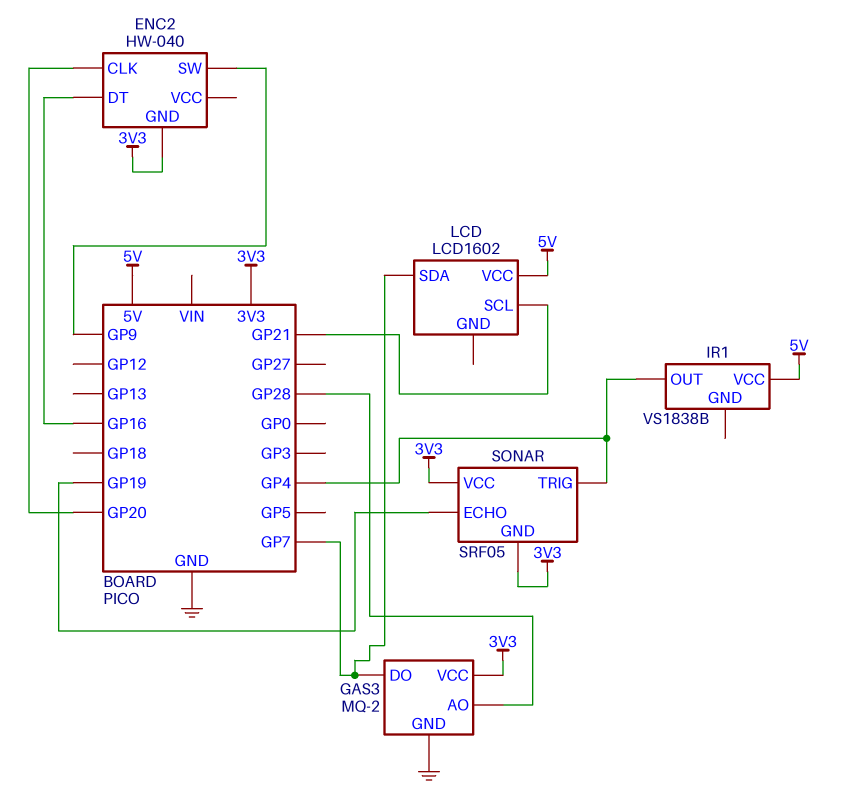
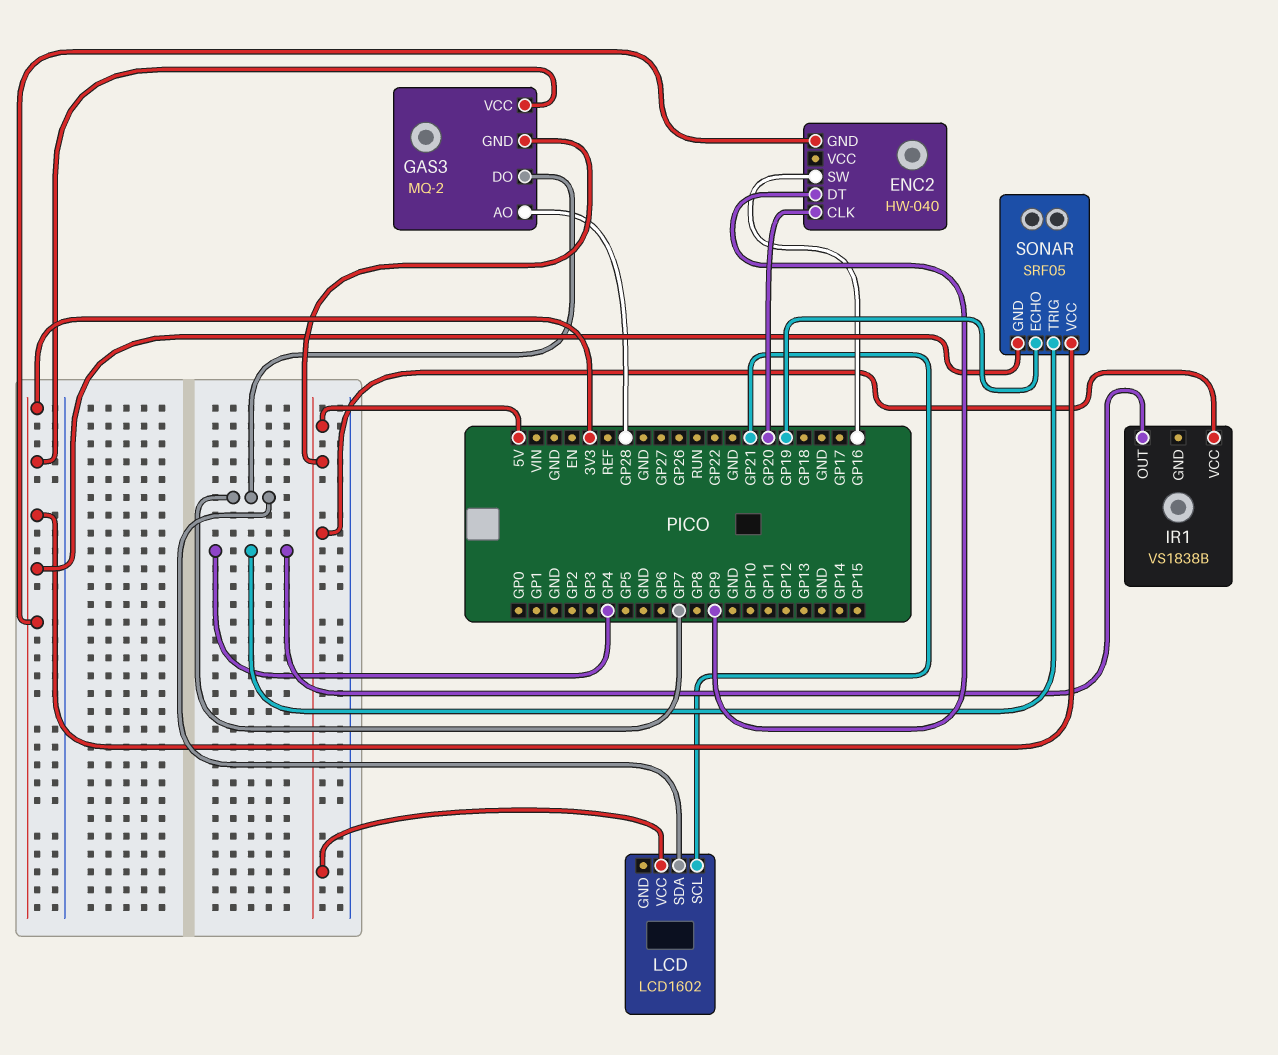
ENC2 pin DT: GP16 -> GP9
ENC2 pin SW: GP9 -> GP16
GAS3 pin GND: GND -> 5V

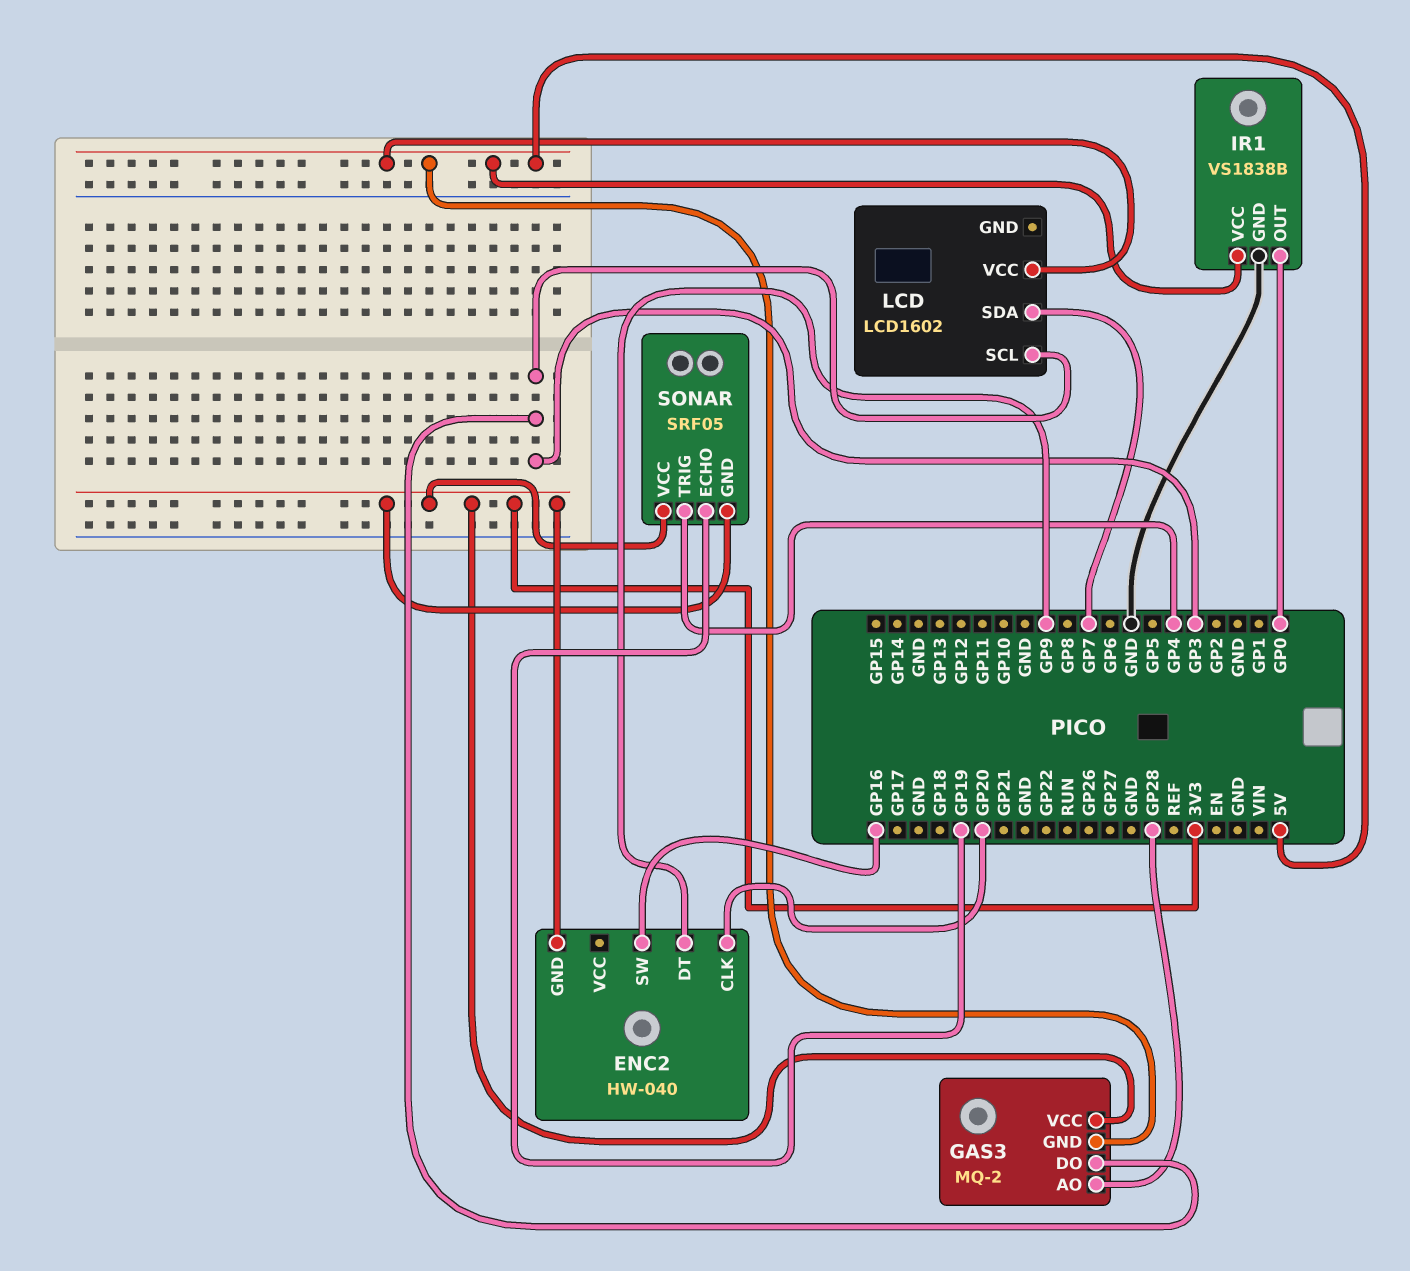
GAS3 pin DO: GP7 -> GP3
IR1 pin GND: none -> GND
IR1 pin OUT: GP4 -> GP0
LCD pin SCL: GP21 -> GP3

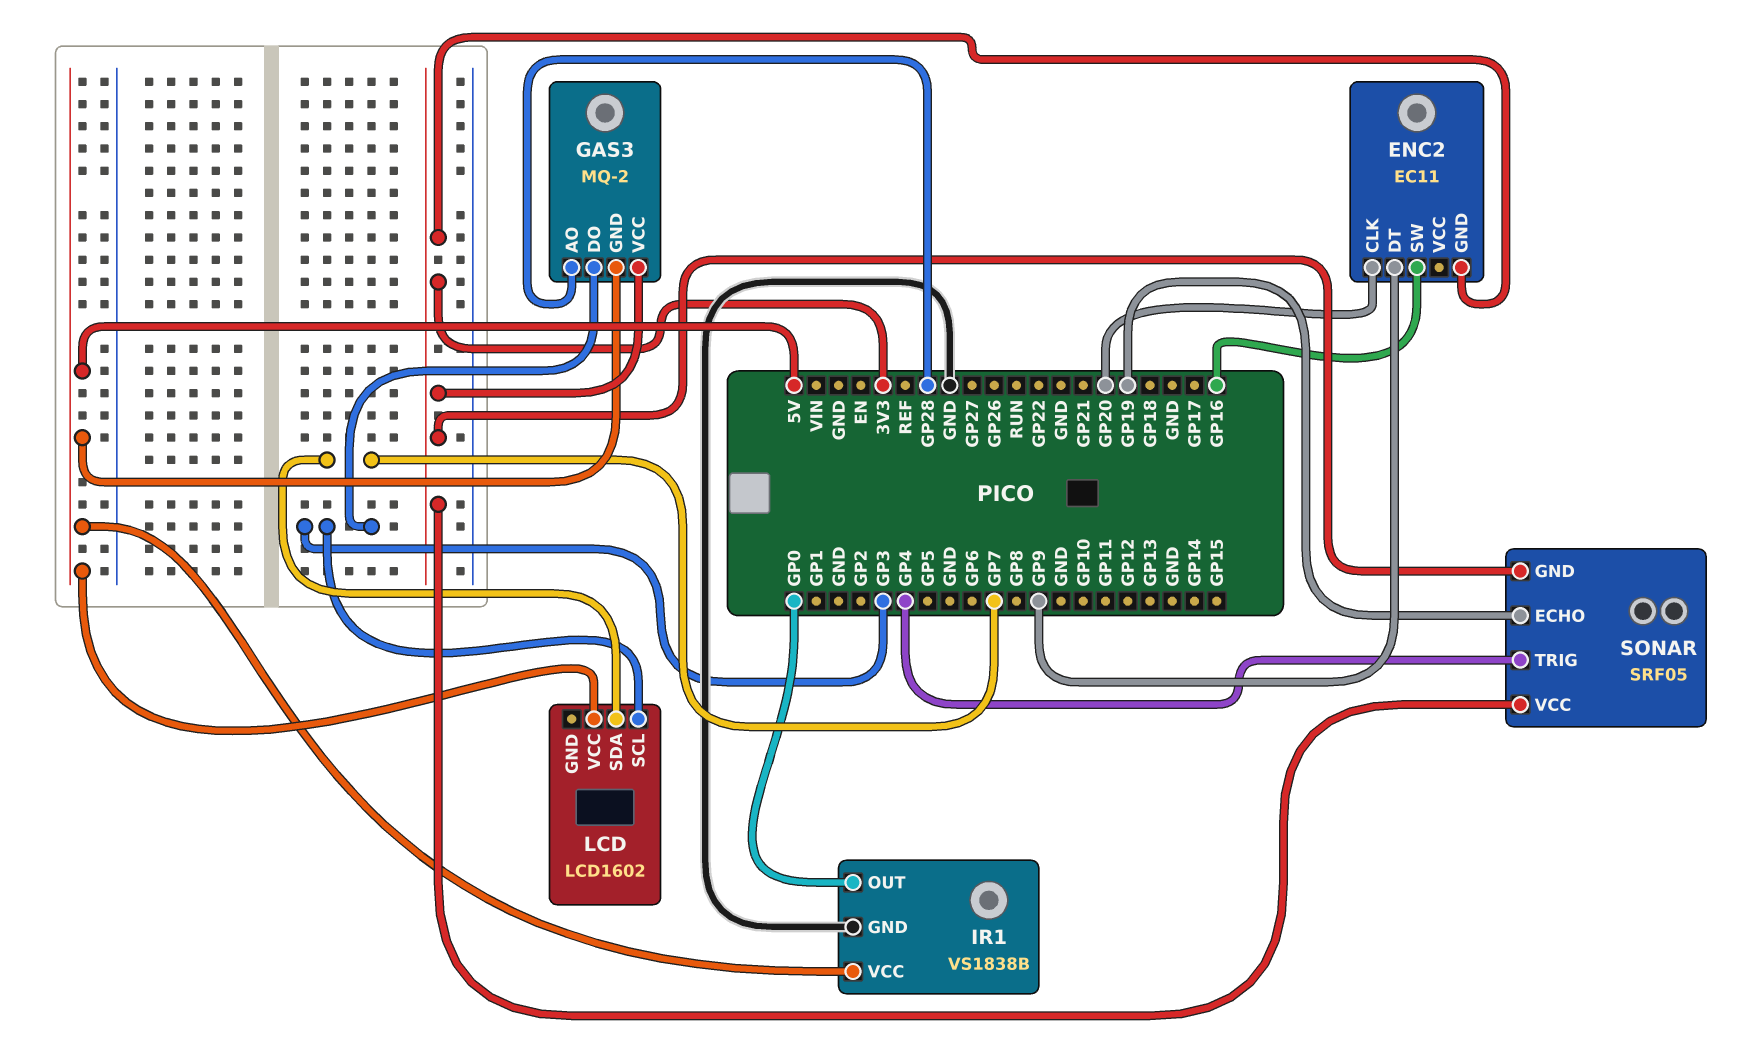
ENC2: HW-040 -> EC11

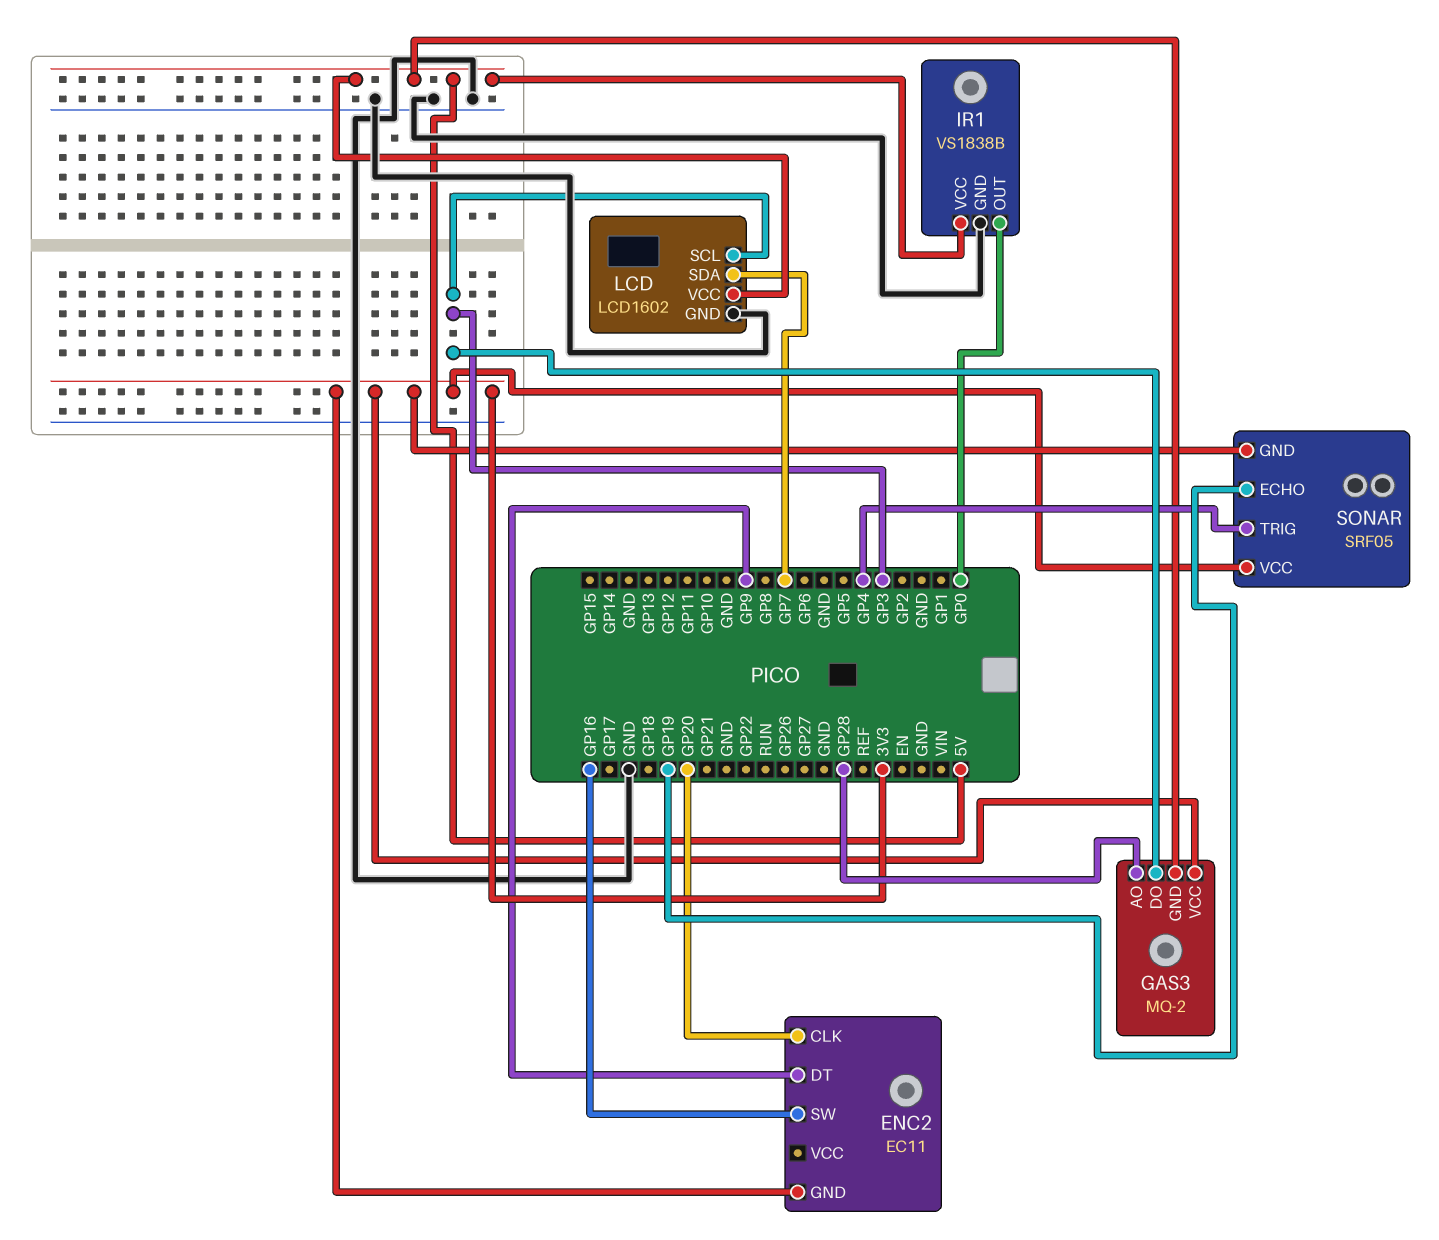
LCD pin GND: none -> GND

